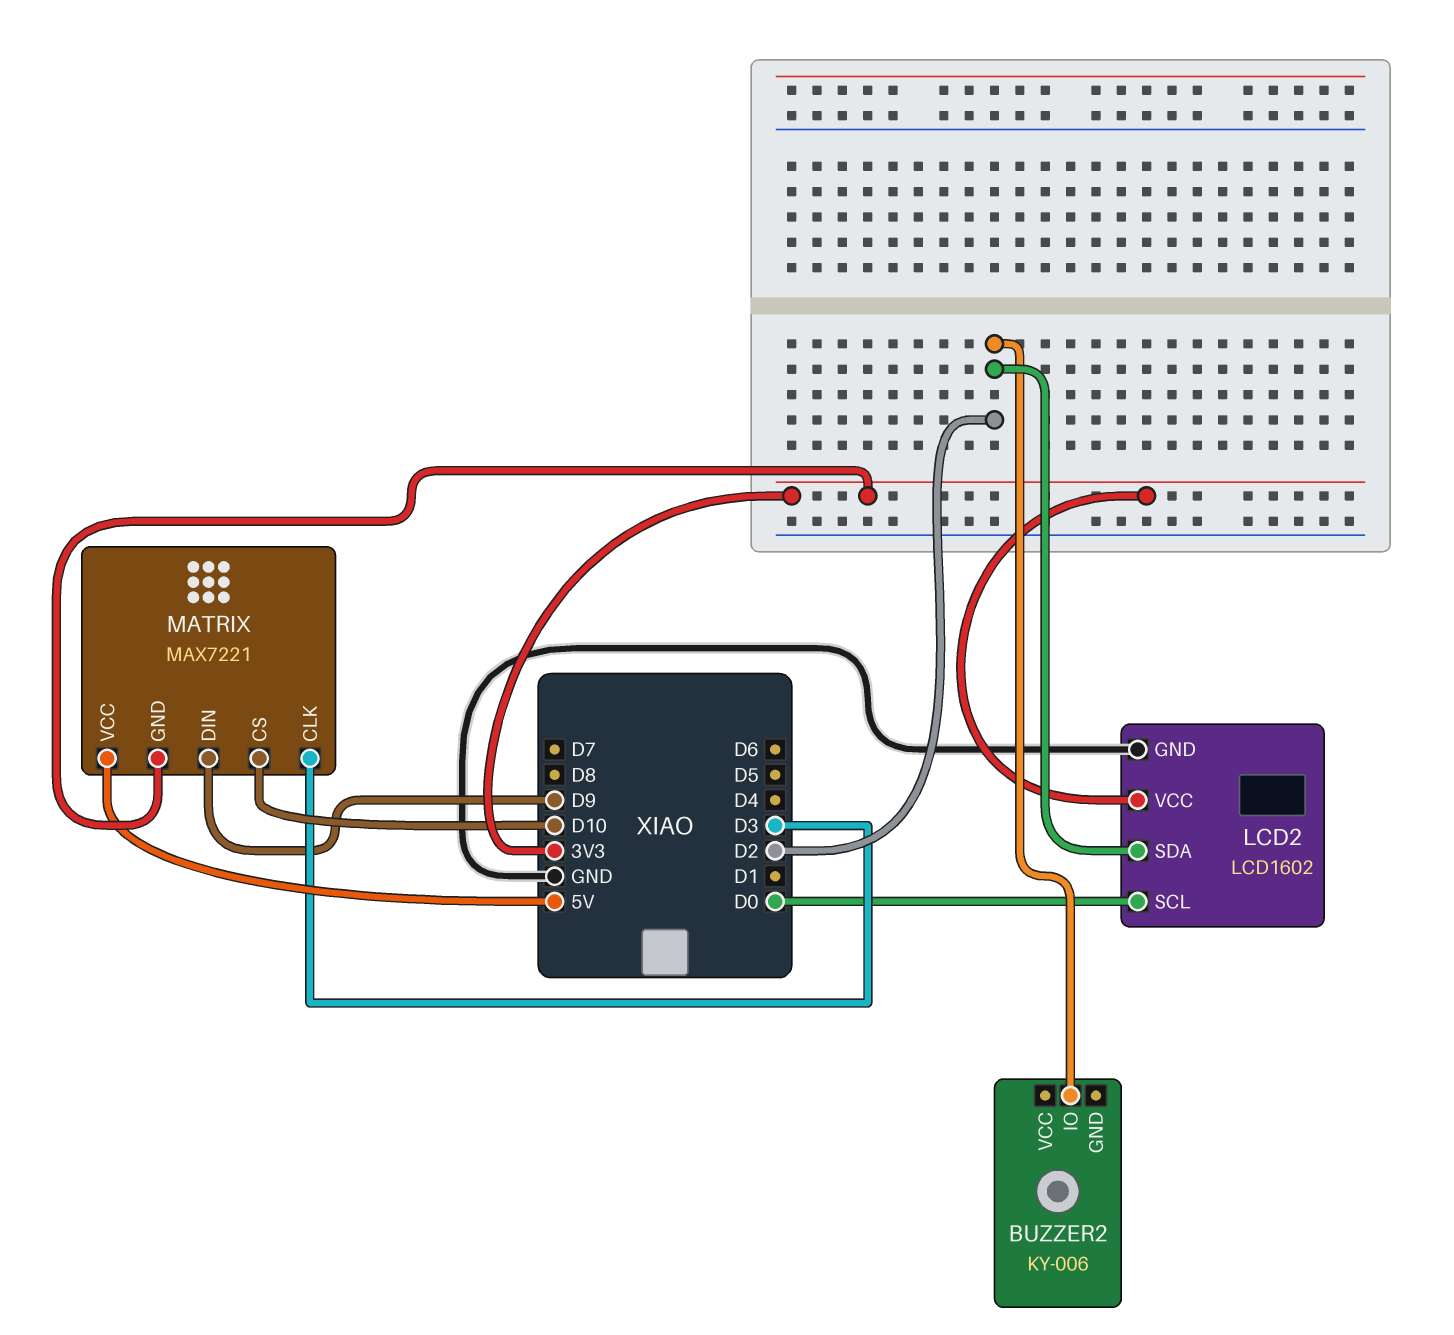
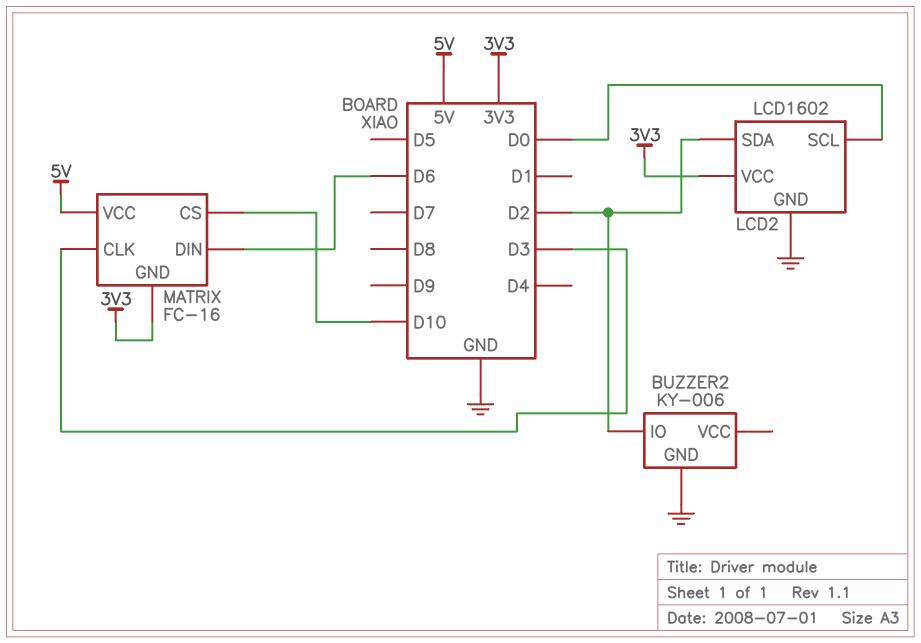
BUZZER2 pin GND: none -> GND
MATRIX: MAX7221 -> FC-16
MATRIX pin DIN: D9 -> D6

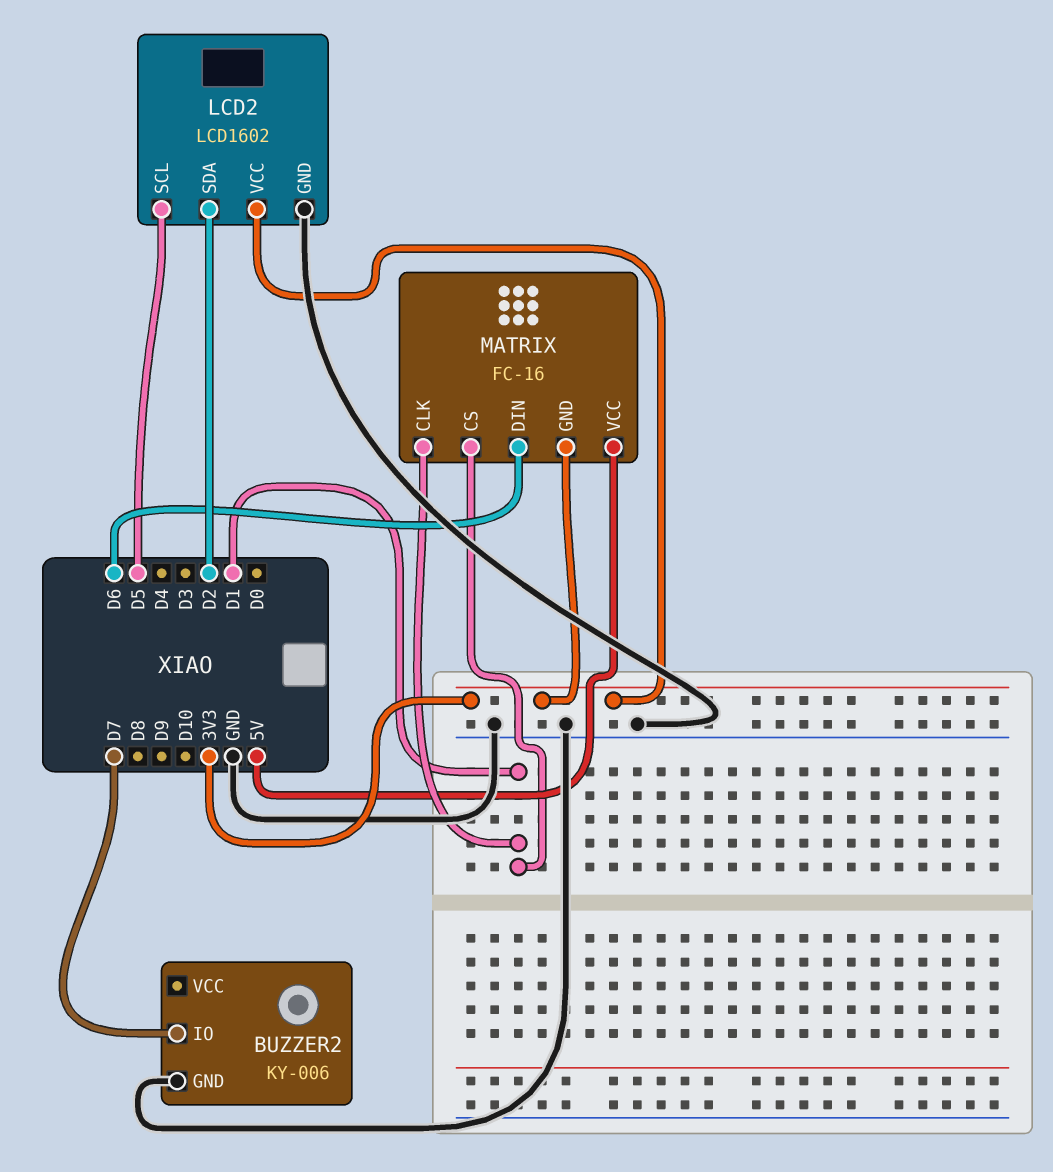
BUZZER2 pin IO: D2 -> D7
LCD2 pin SCL: D0 -> D5
MATRIX pin CLK: D3 -> D1
MATRIX pin CS: D10 -> D1

